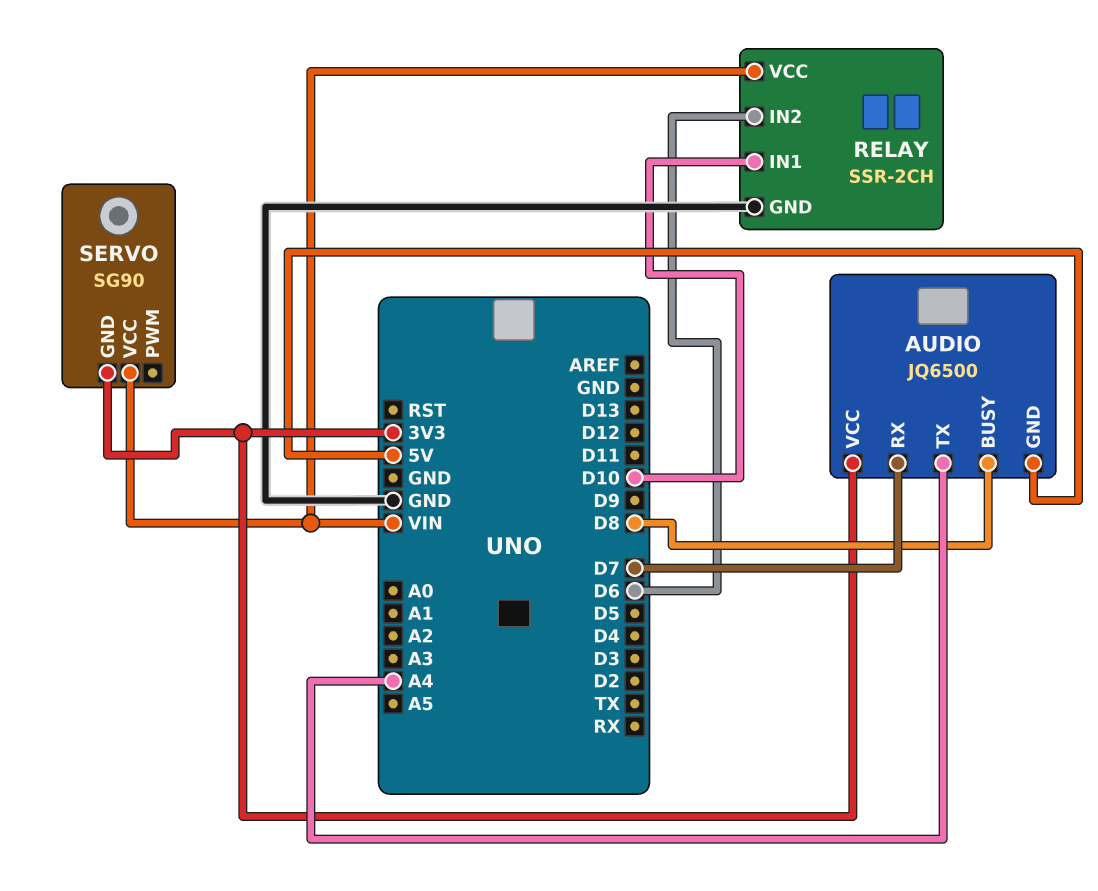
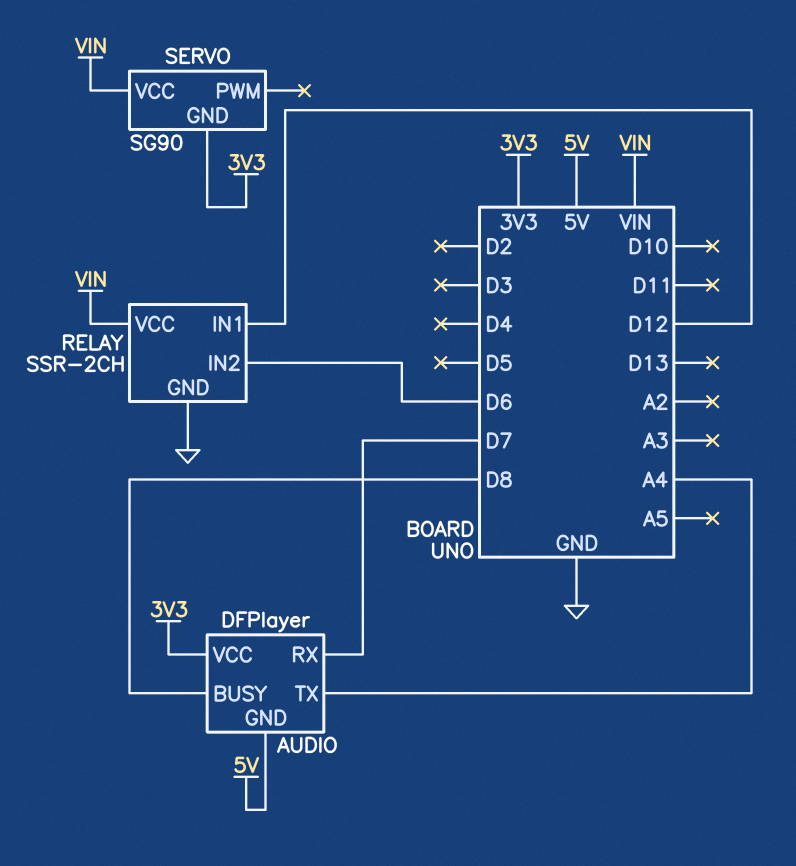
AUDIO: JQ6500 -> DFPlayer
RELAY pin IN1: D10 -> D12

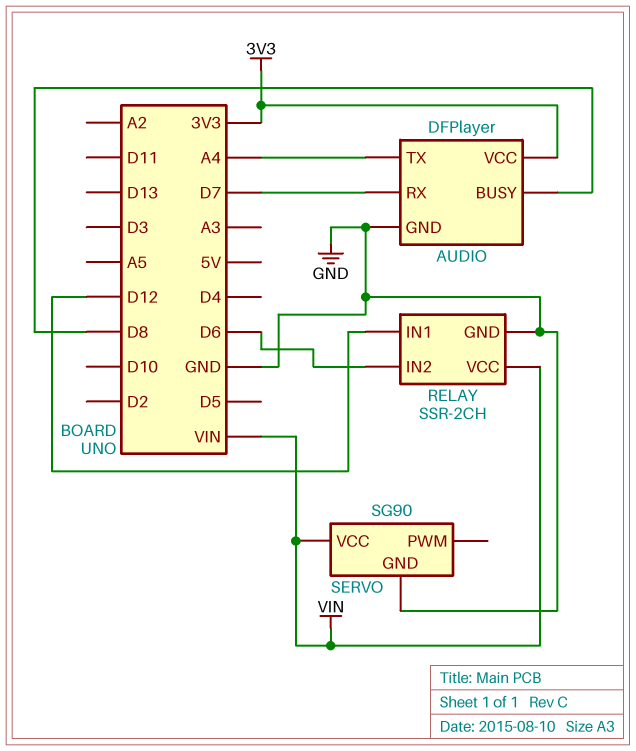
AUDIO pin GND: 5V -> GND
SERVO pin GND: 3V3 -> GND

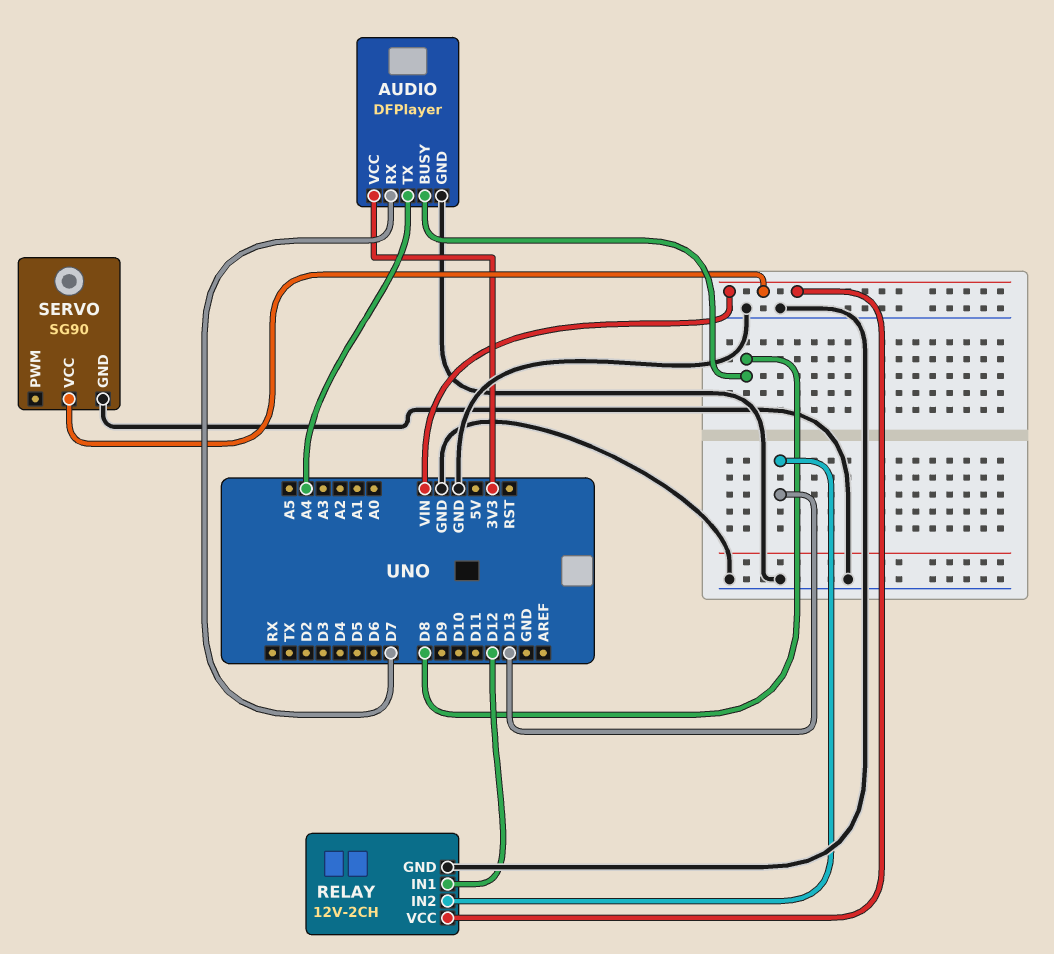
RELAY: SSR-2CH -> 12V-2CH
RELAY pin IN2: D6 -> D13

